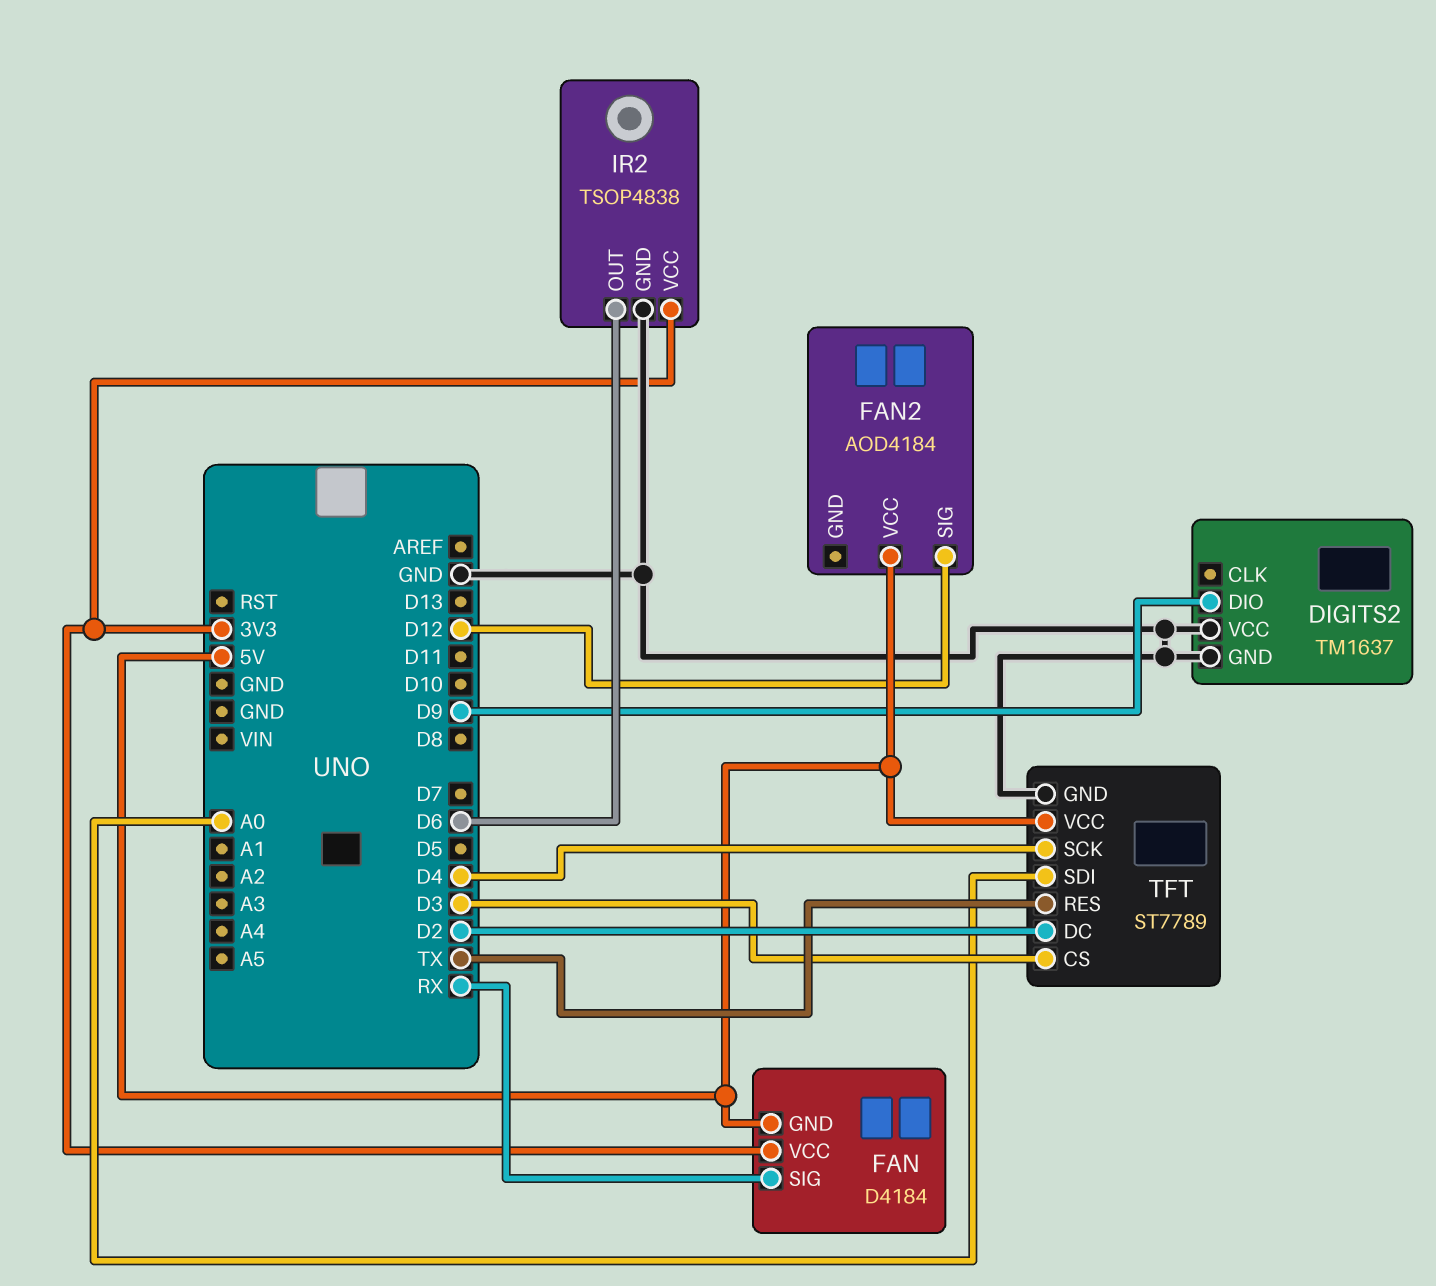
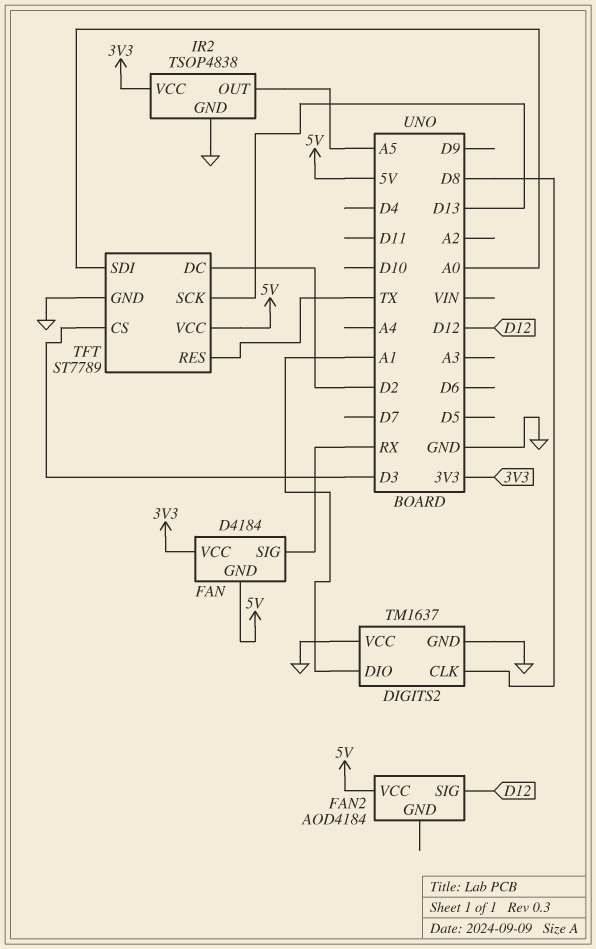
DIGITS2 pin CLK: none -> D8
DIGITS2 pin DIO: D9 -> A1
IR2 pin OUT: D6 -> A5
TFT pin SCK: D4 -> D13

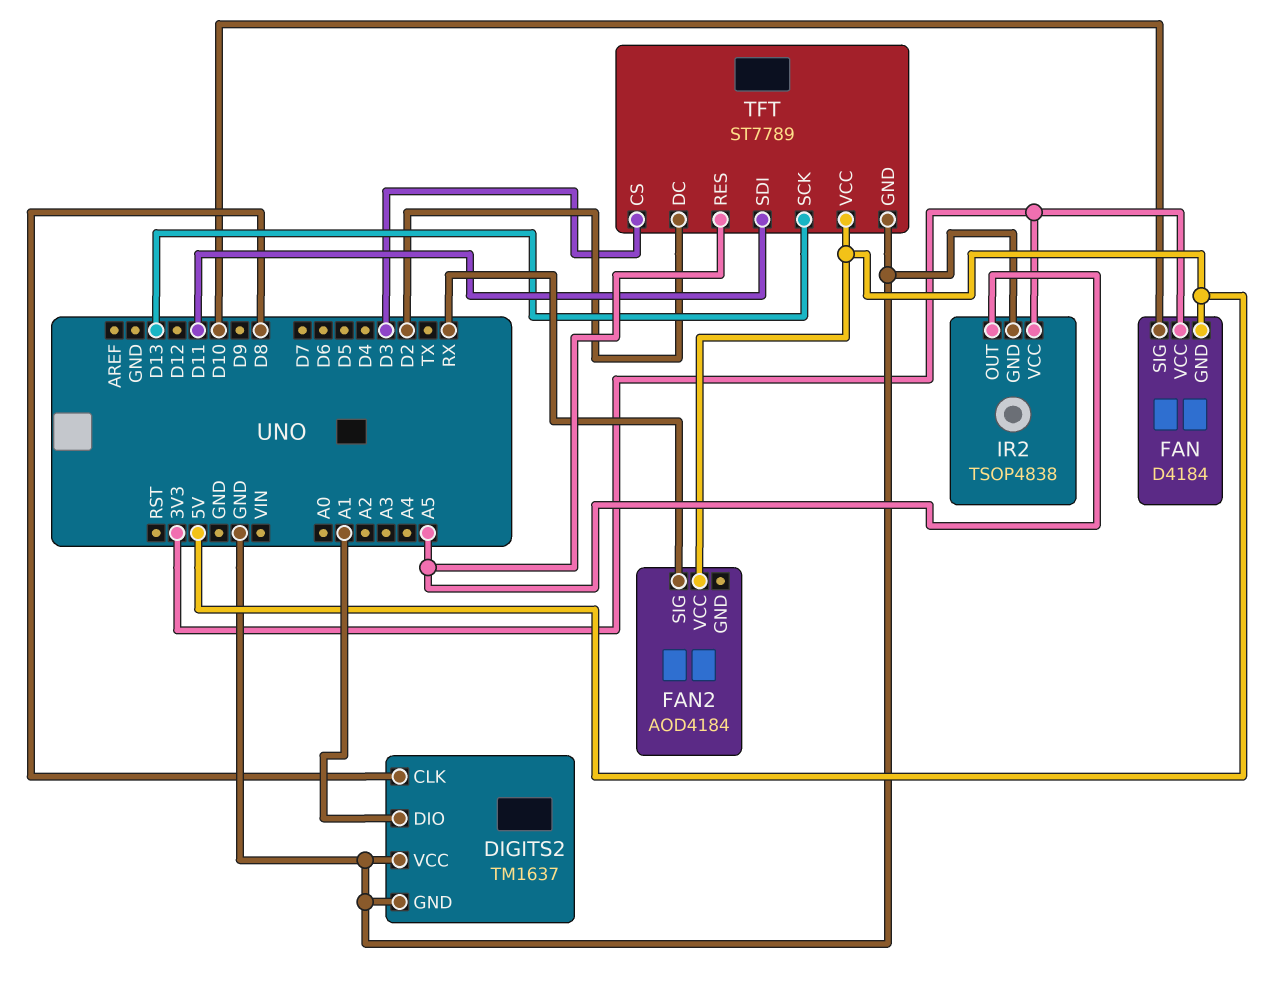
FAN pin SIG: RX -> D10
FAN2 pin SIG: D12 -> RX
TFT pin RES: TX -> A5
TFT pin SDI: A0 -> D11

